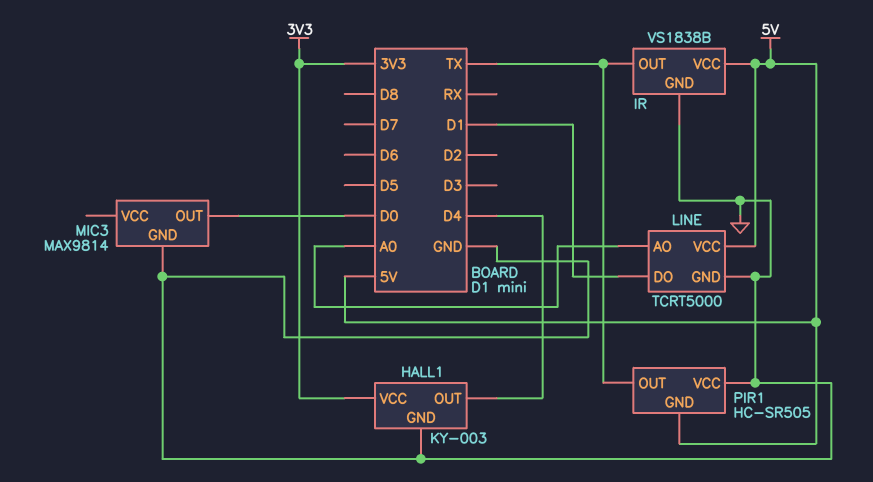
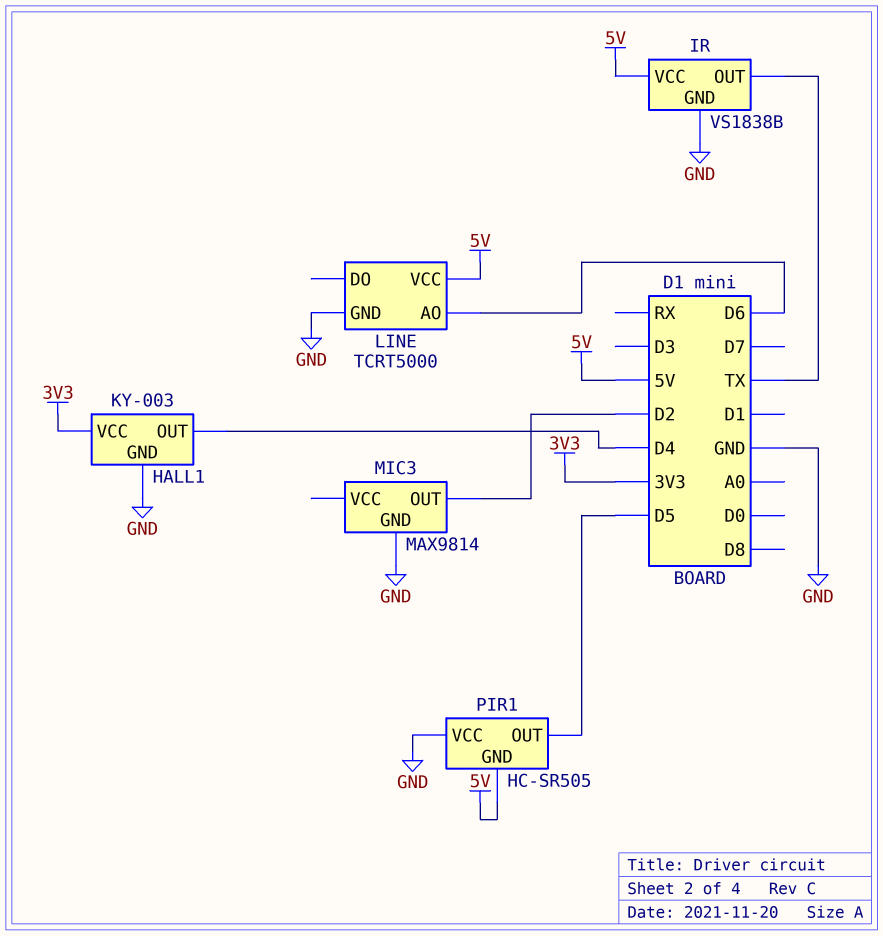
LINE pin AO: A0 -> D6
LINE pin DO: D1 -> none
MIC3 pin OUT: D0 -> D2
PIR1 pin OUT: TX -> D5

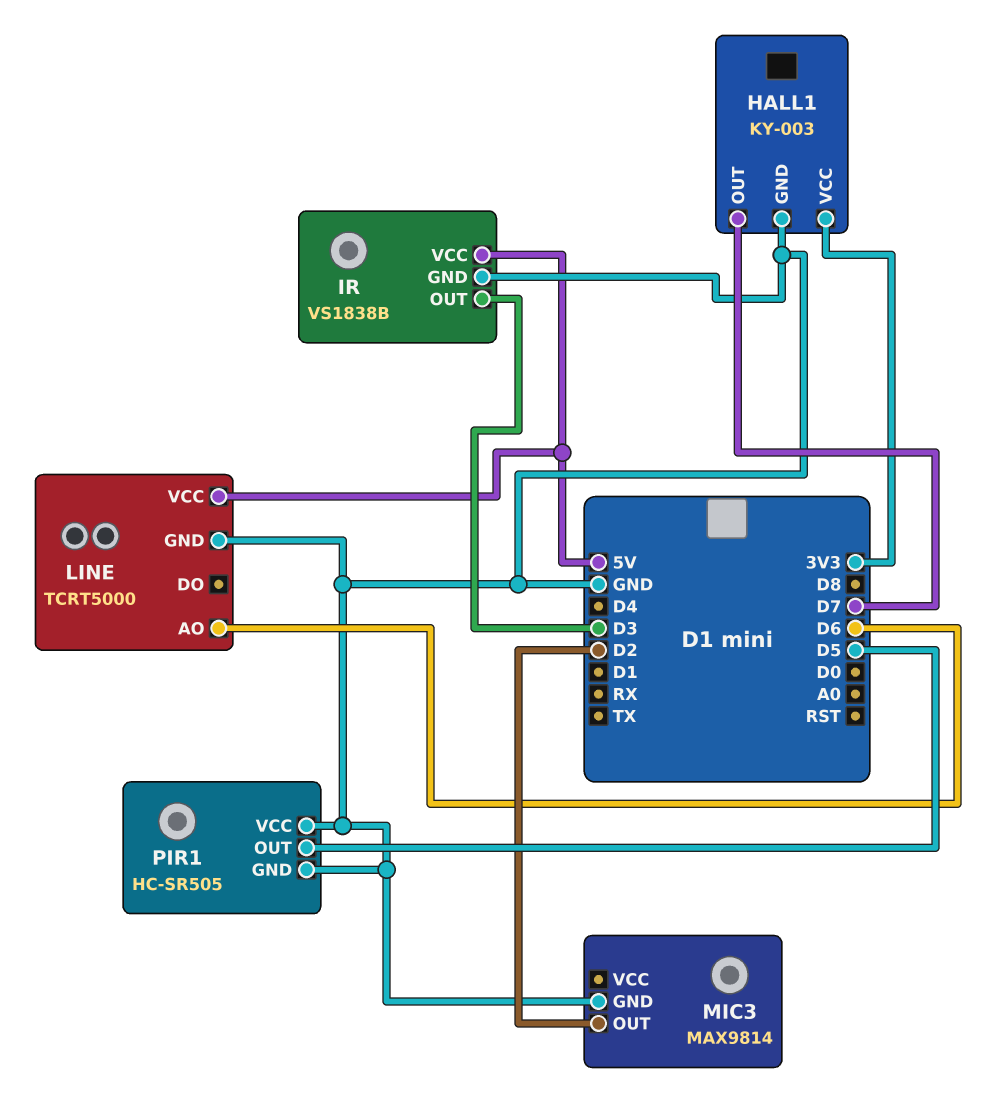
HALL1 pin OUT: D4 -> D7
IR pin OUT: TX -> D3
PIR1 pin GND: 5V -> GND

